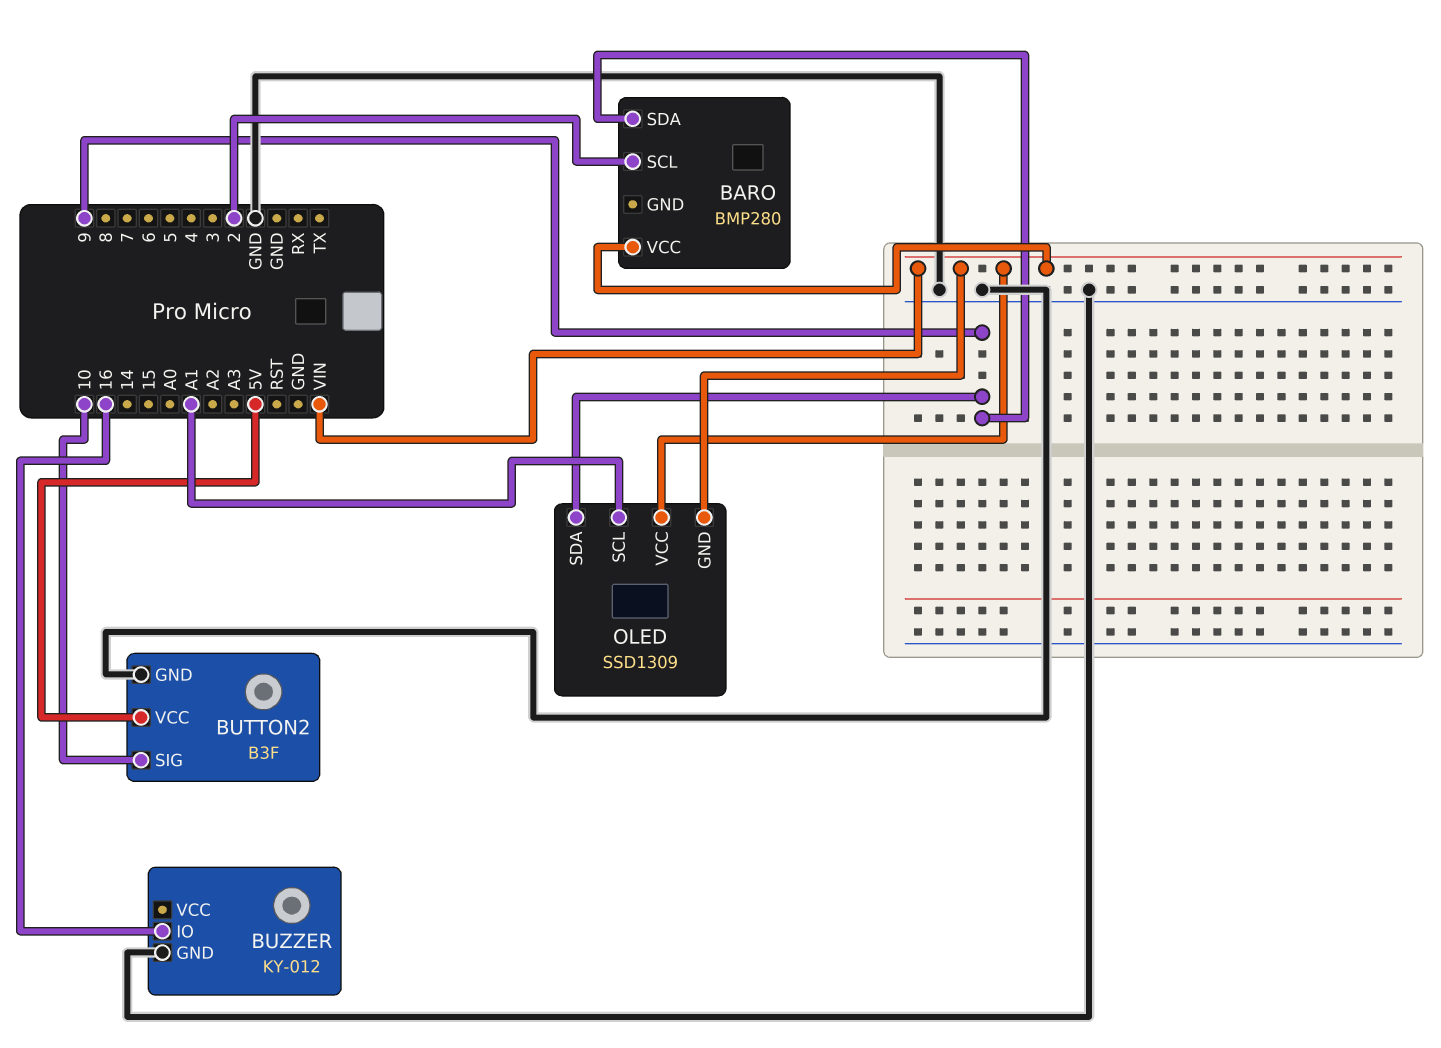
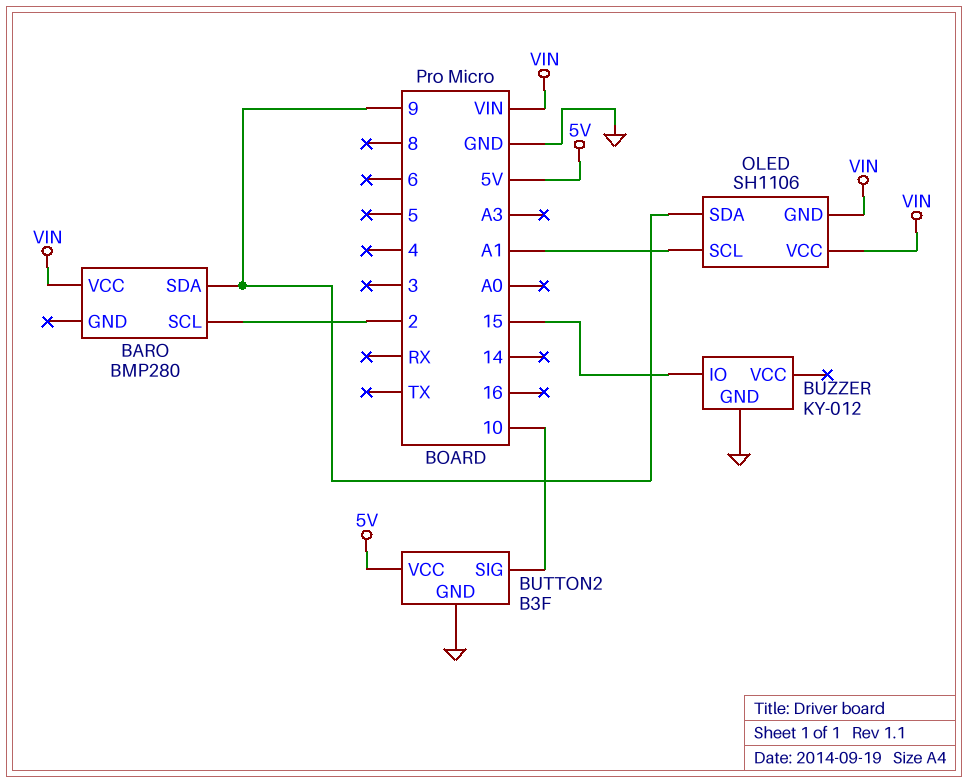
BUZZER pin IO: 16 -> 15
OLED: SSD1309 -> SH1106

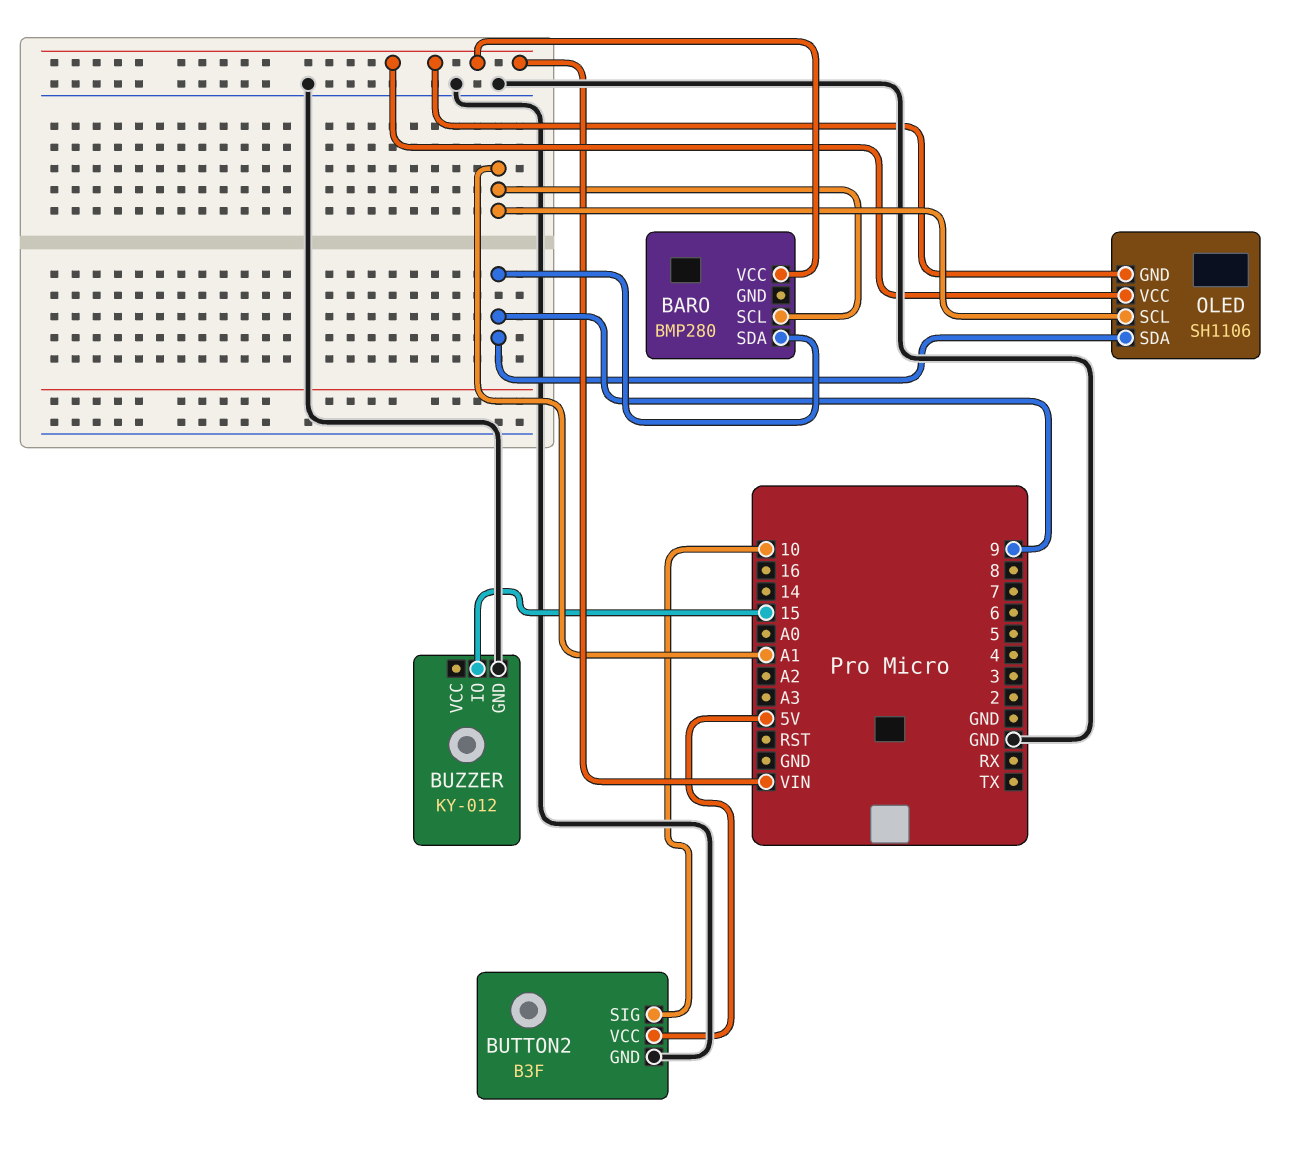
BARO pin SCL: 2 -> A1

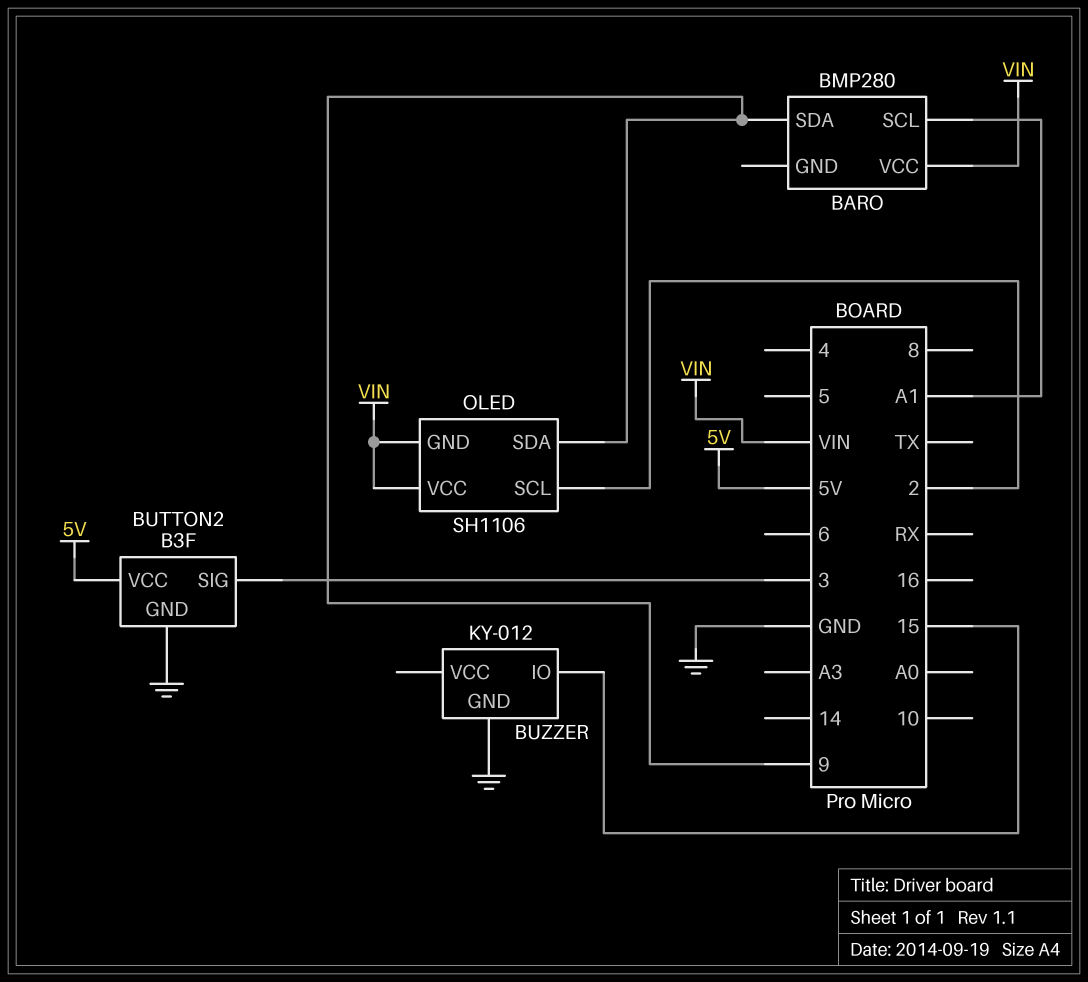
BUTTON2 pin SIG: 10 -> 3
OLED pin SCL: A1 -> 2

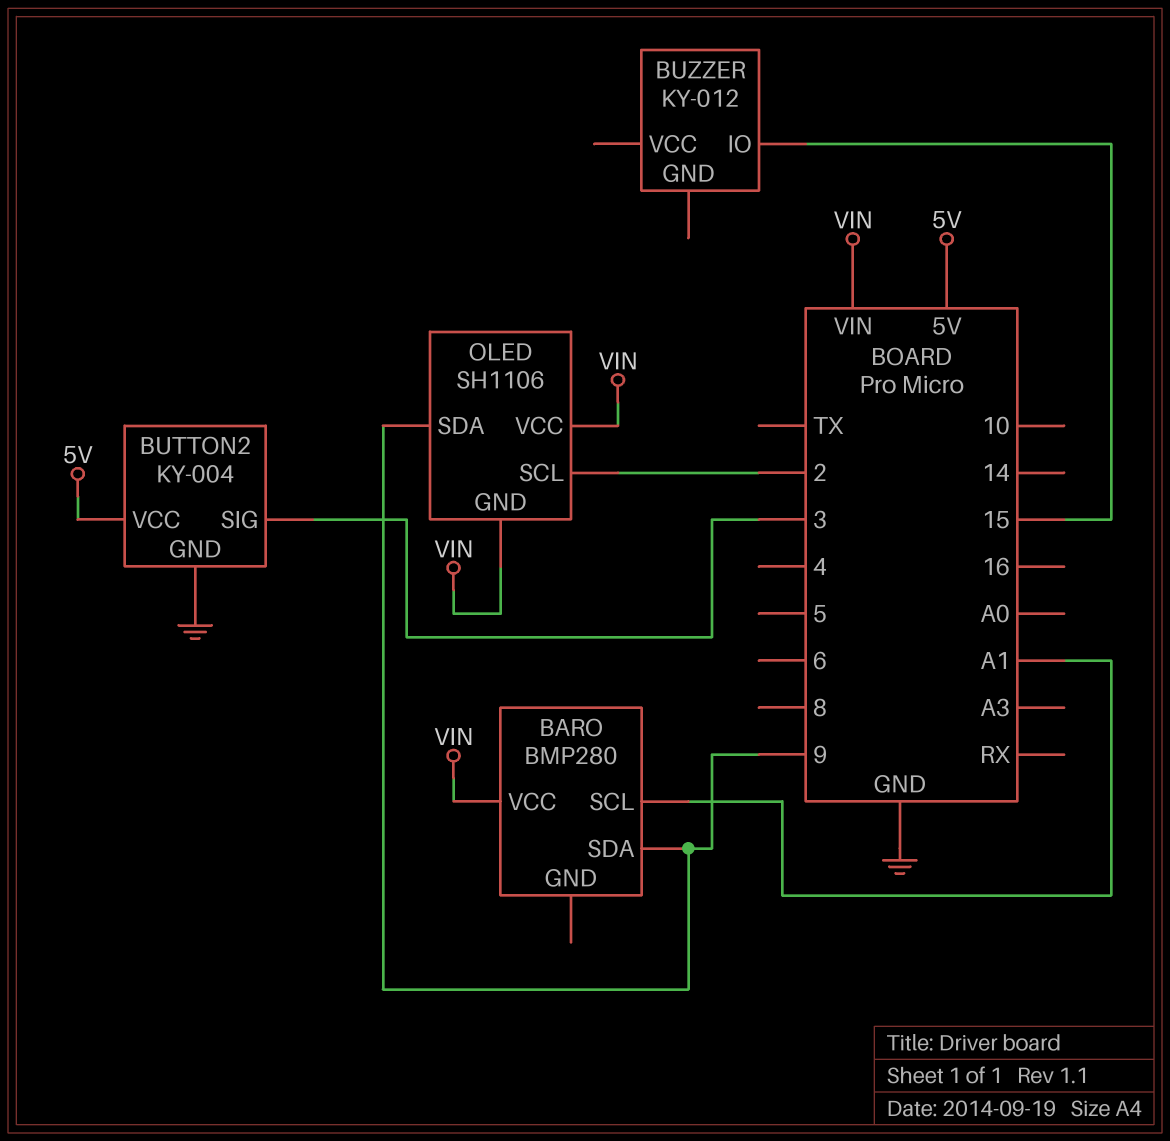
BUTTON2: B3F -> KY-004
BUZZER pin GND: GND -> none

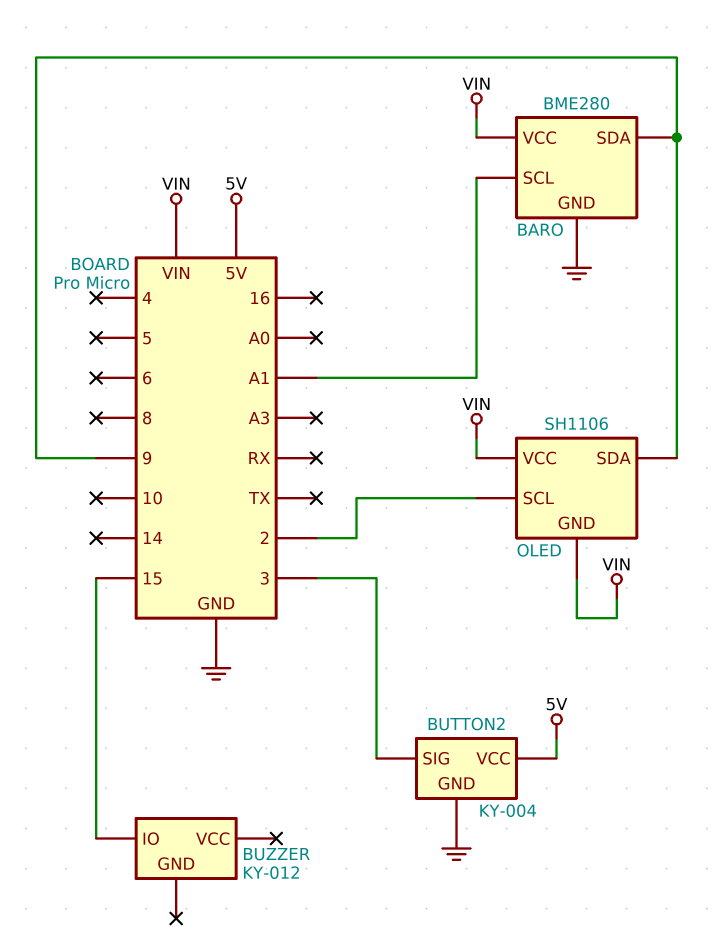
BARO: BMP280 -> BME280
BARO pin GND: none -> GND

